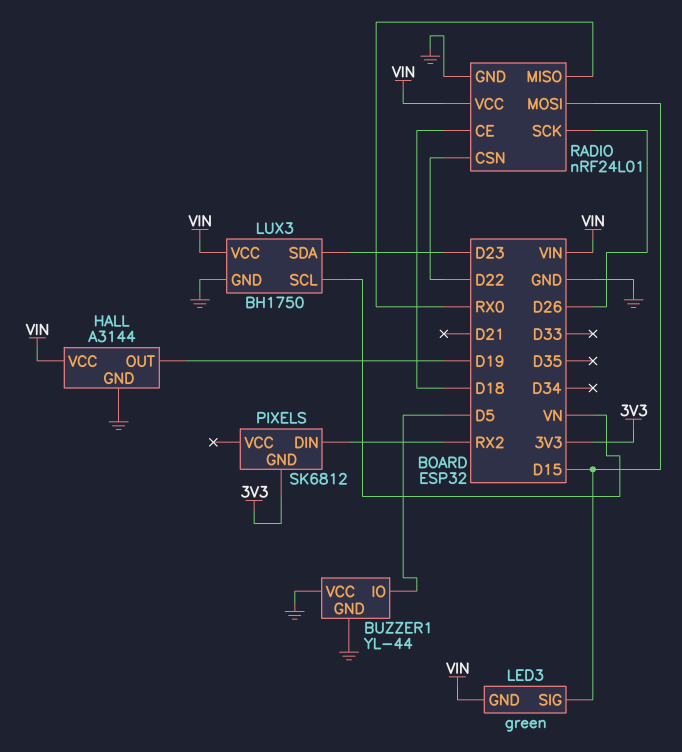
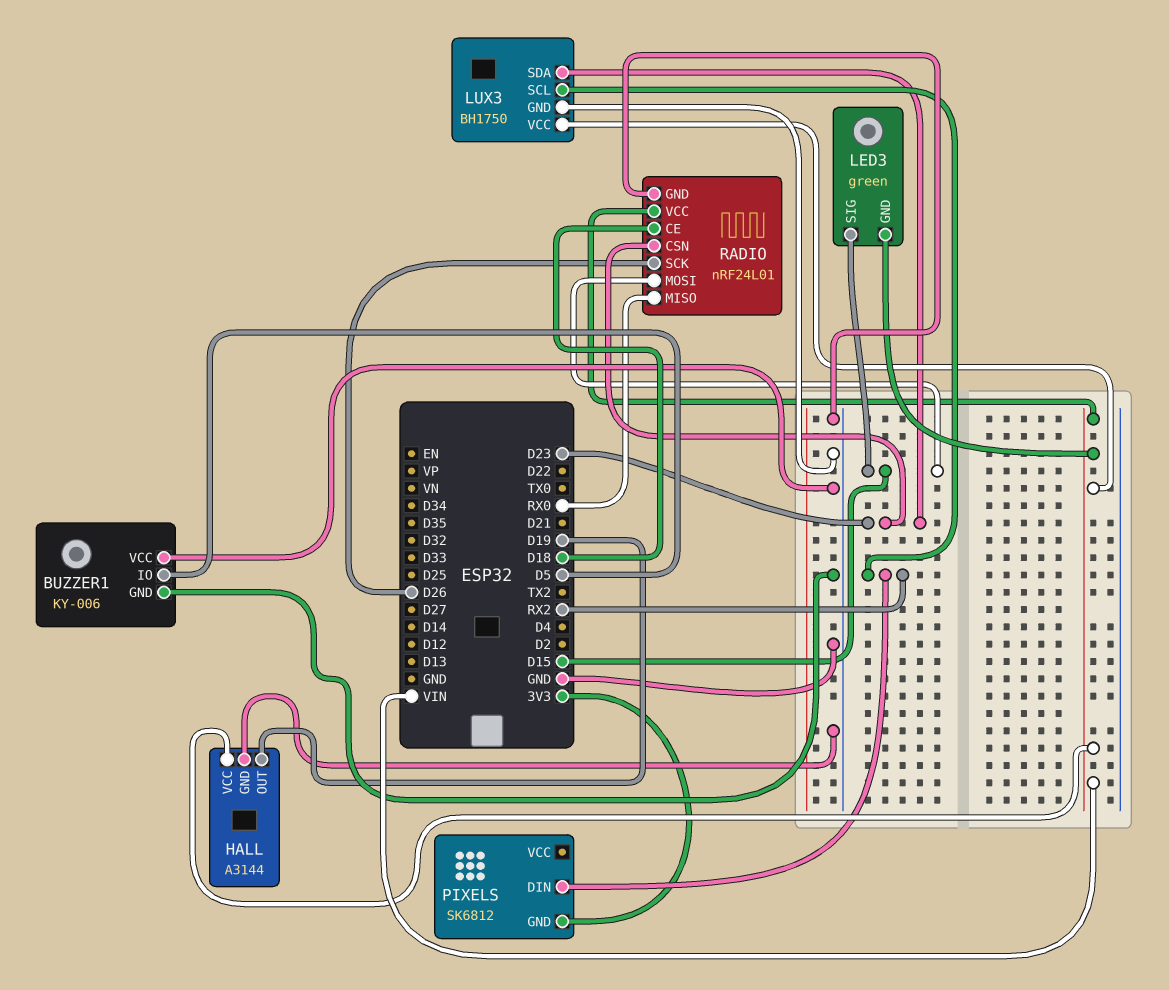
BUZZER1: YL-44 -> KY-006
LUX3 pin SCL: VN -> RX2
RADIO pin CSN: D22 -> D23

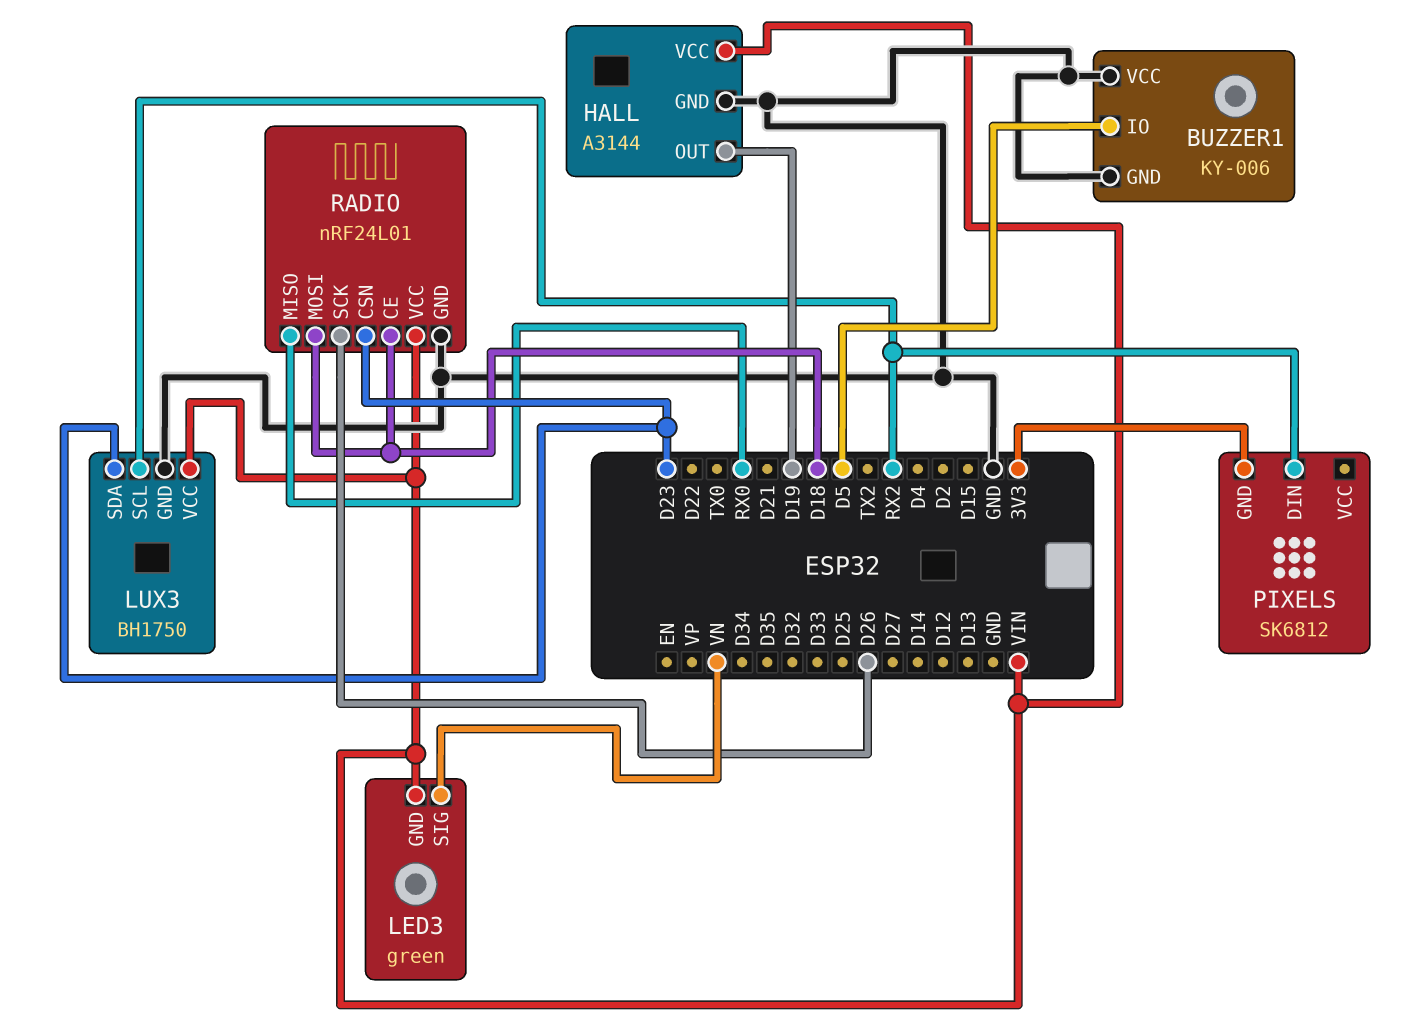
LED3 pin SIG: D15 -> VN
RADIO pin MOSI: D15 -> D18

